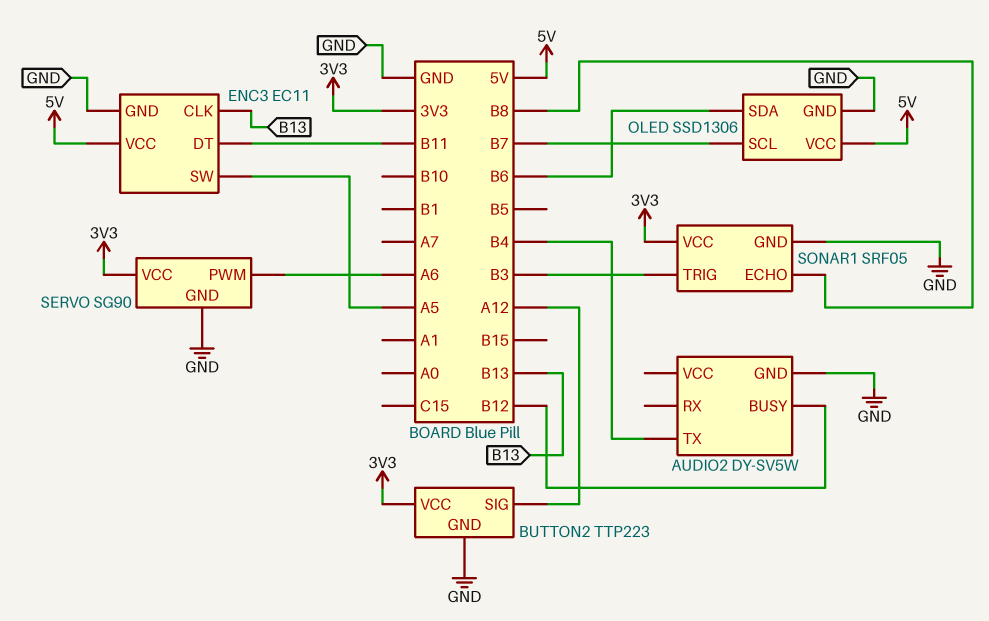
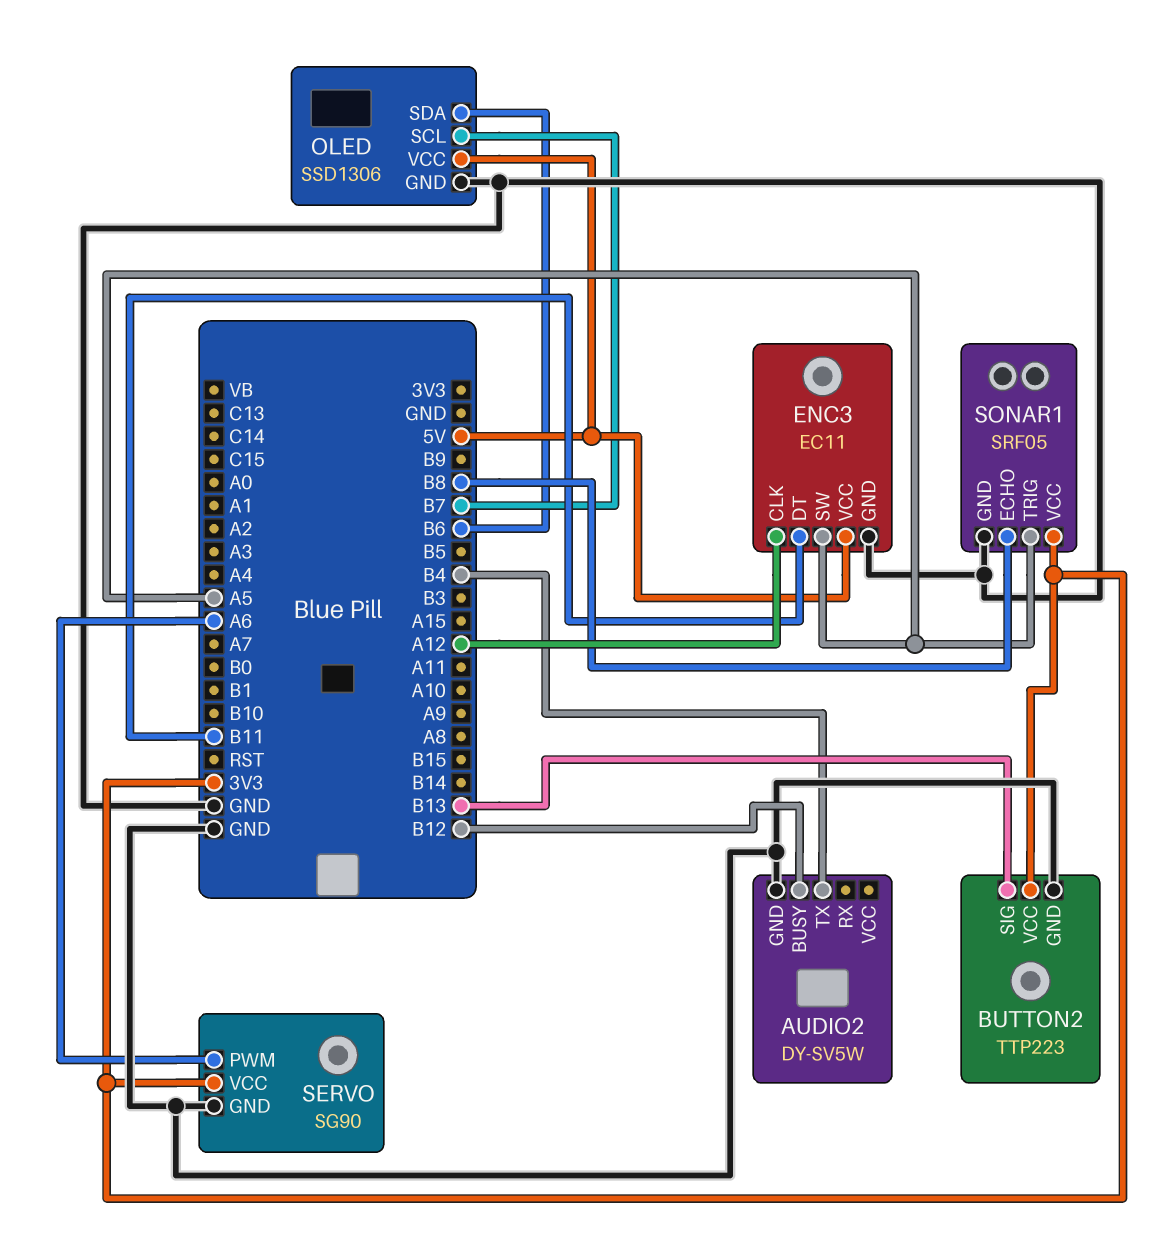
BUTTON2 pin SIG: A12 -> B13
ENC3 pin CLK: B13 -> A12
SONAR1 pin TRIG: B3 -> A5

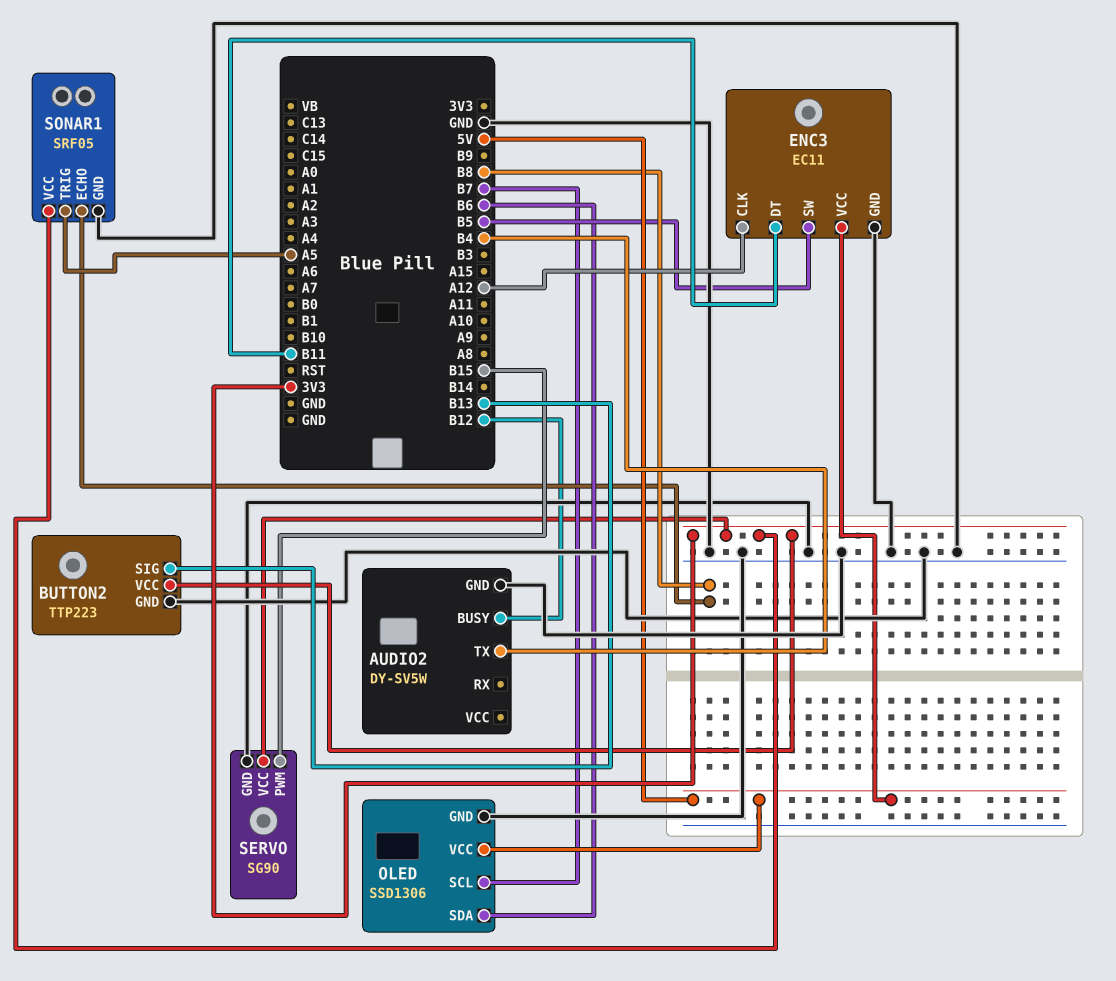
ENC3 pin SW: A5 -> B5
SERVO pin PWM: A6 -> B15

